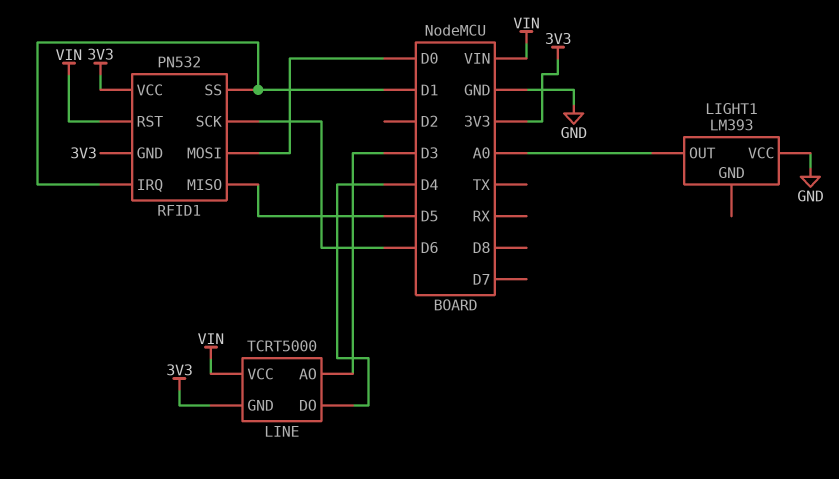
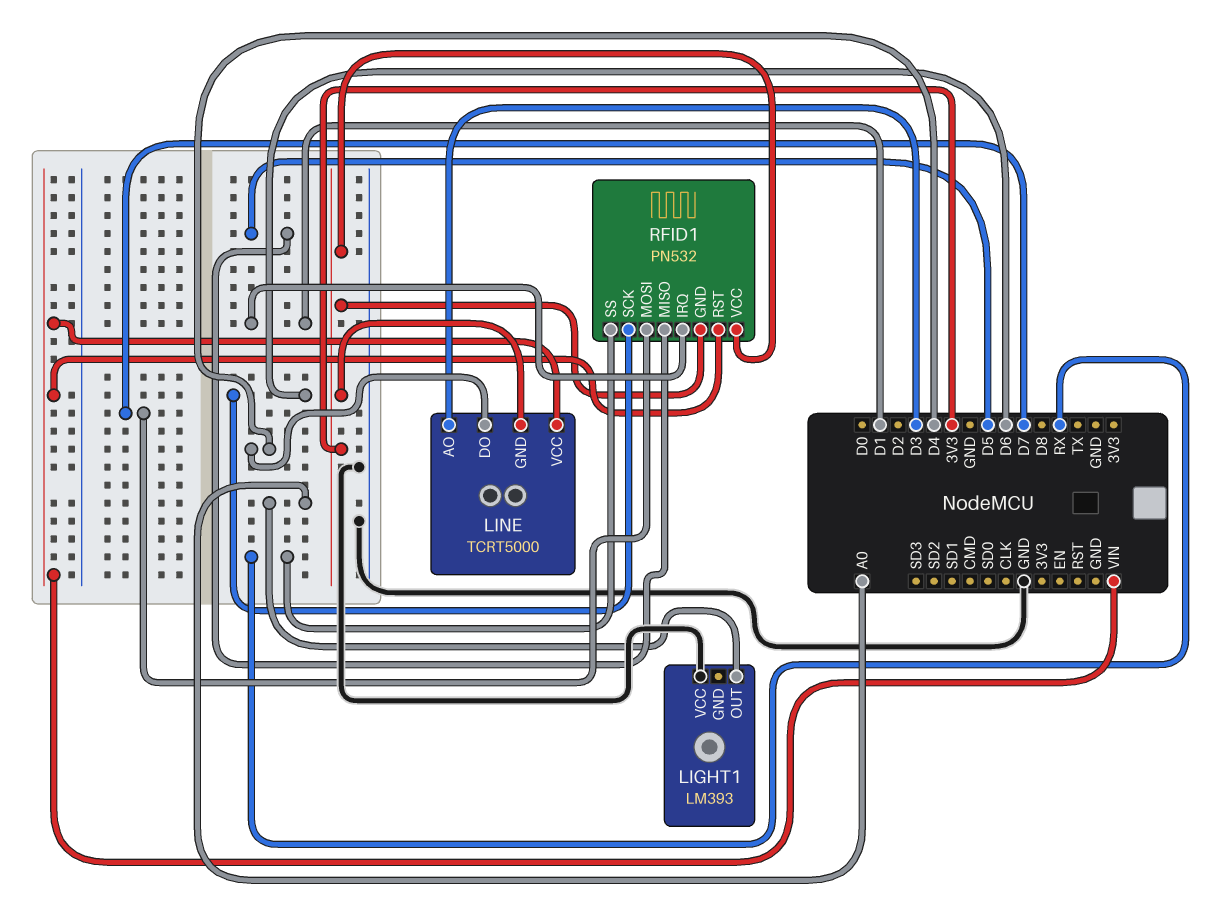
RFID1 pin MOSI: D0 -> D7
RFID1 pin SS: D1 -> RX

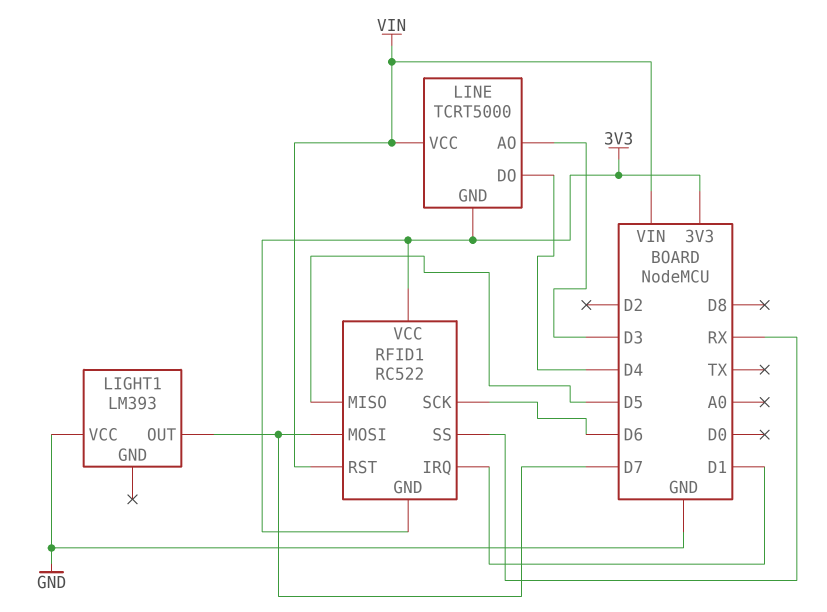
LIGHT1 pin OUT: A0 -> D7
RFID1: PN532 -> RC522

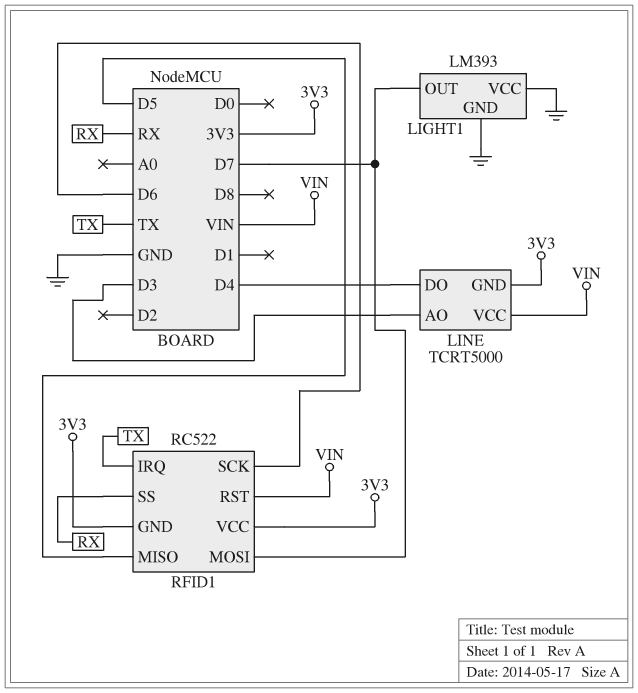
LIGHT1 pin GND: none -> GND
RFID1 pin IRQ: D1 -> TX

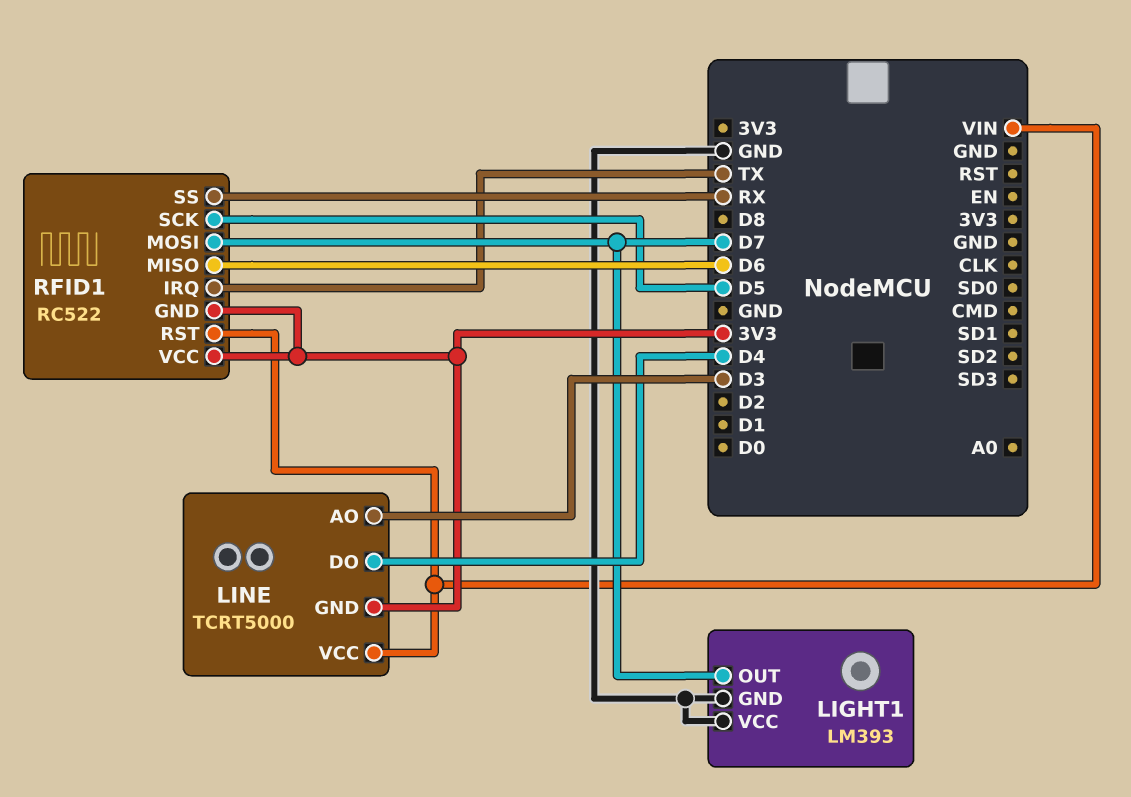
RFID1 pin MISO: D5 -> D6
RFID1 pin SCK: D6 -> D5

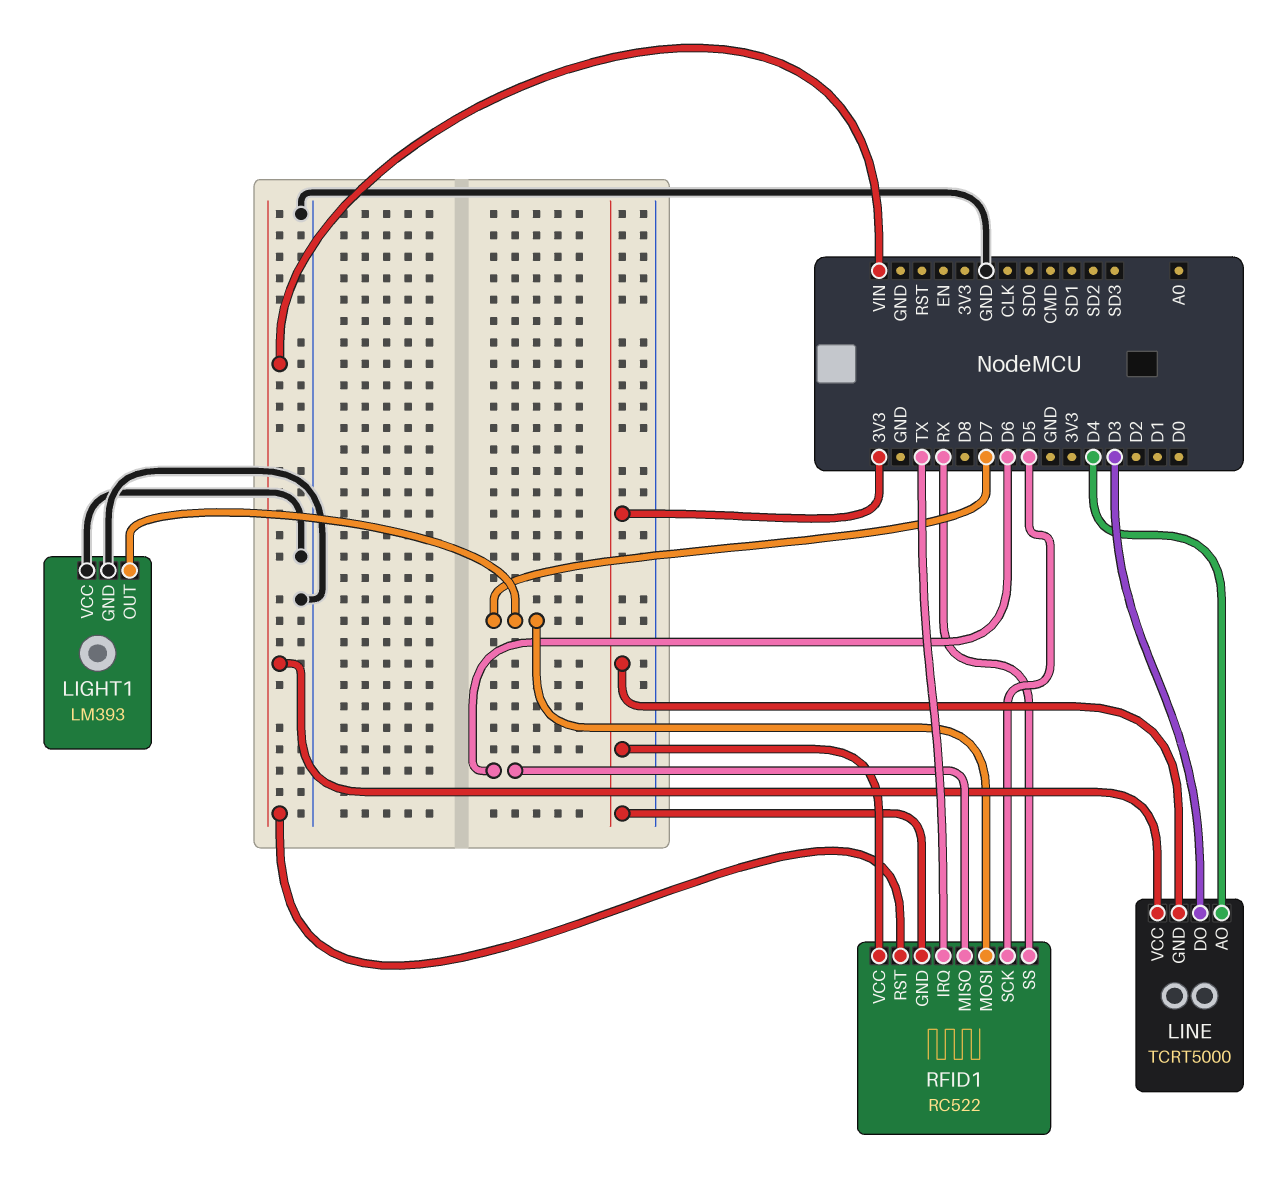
LINE pin AO: D3 -> D4
LINE pin DO: D4 -> D3

